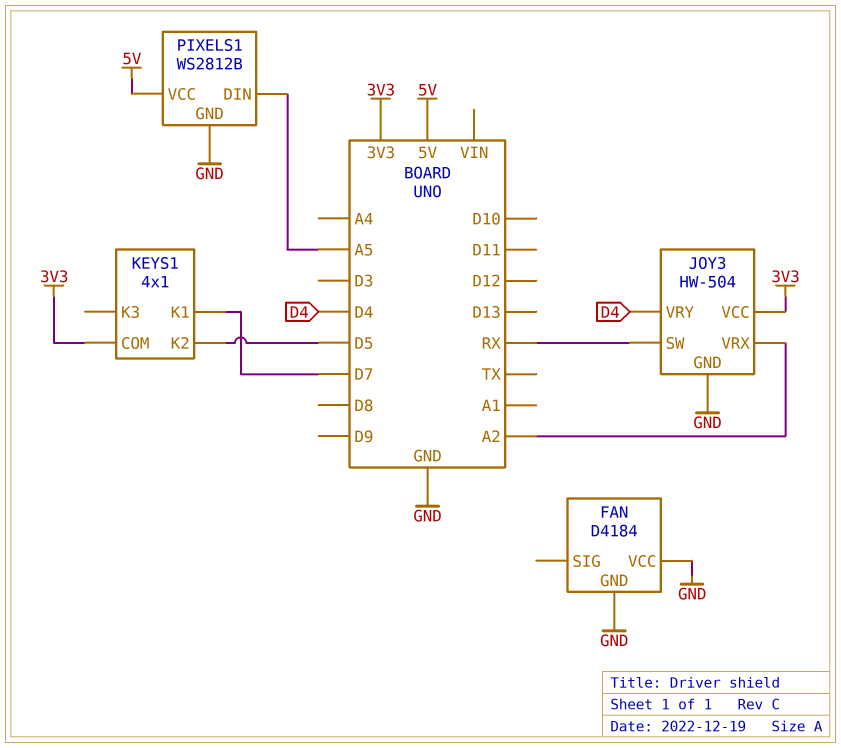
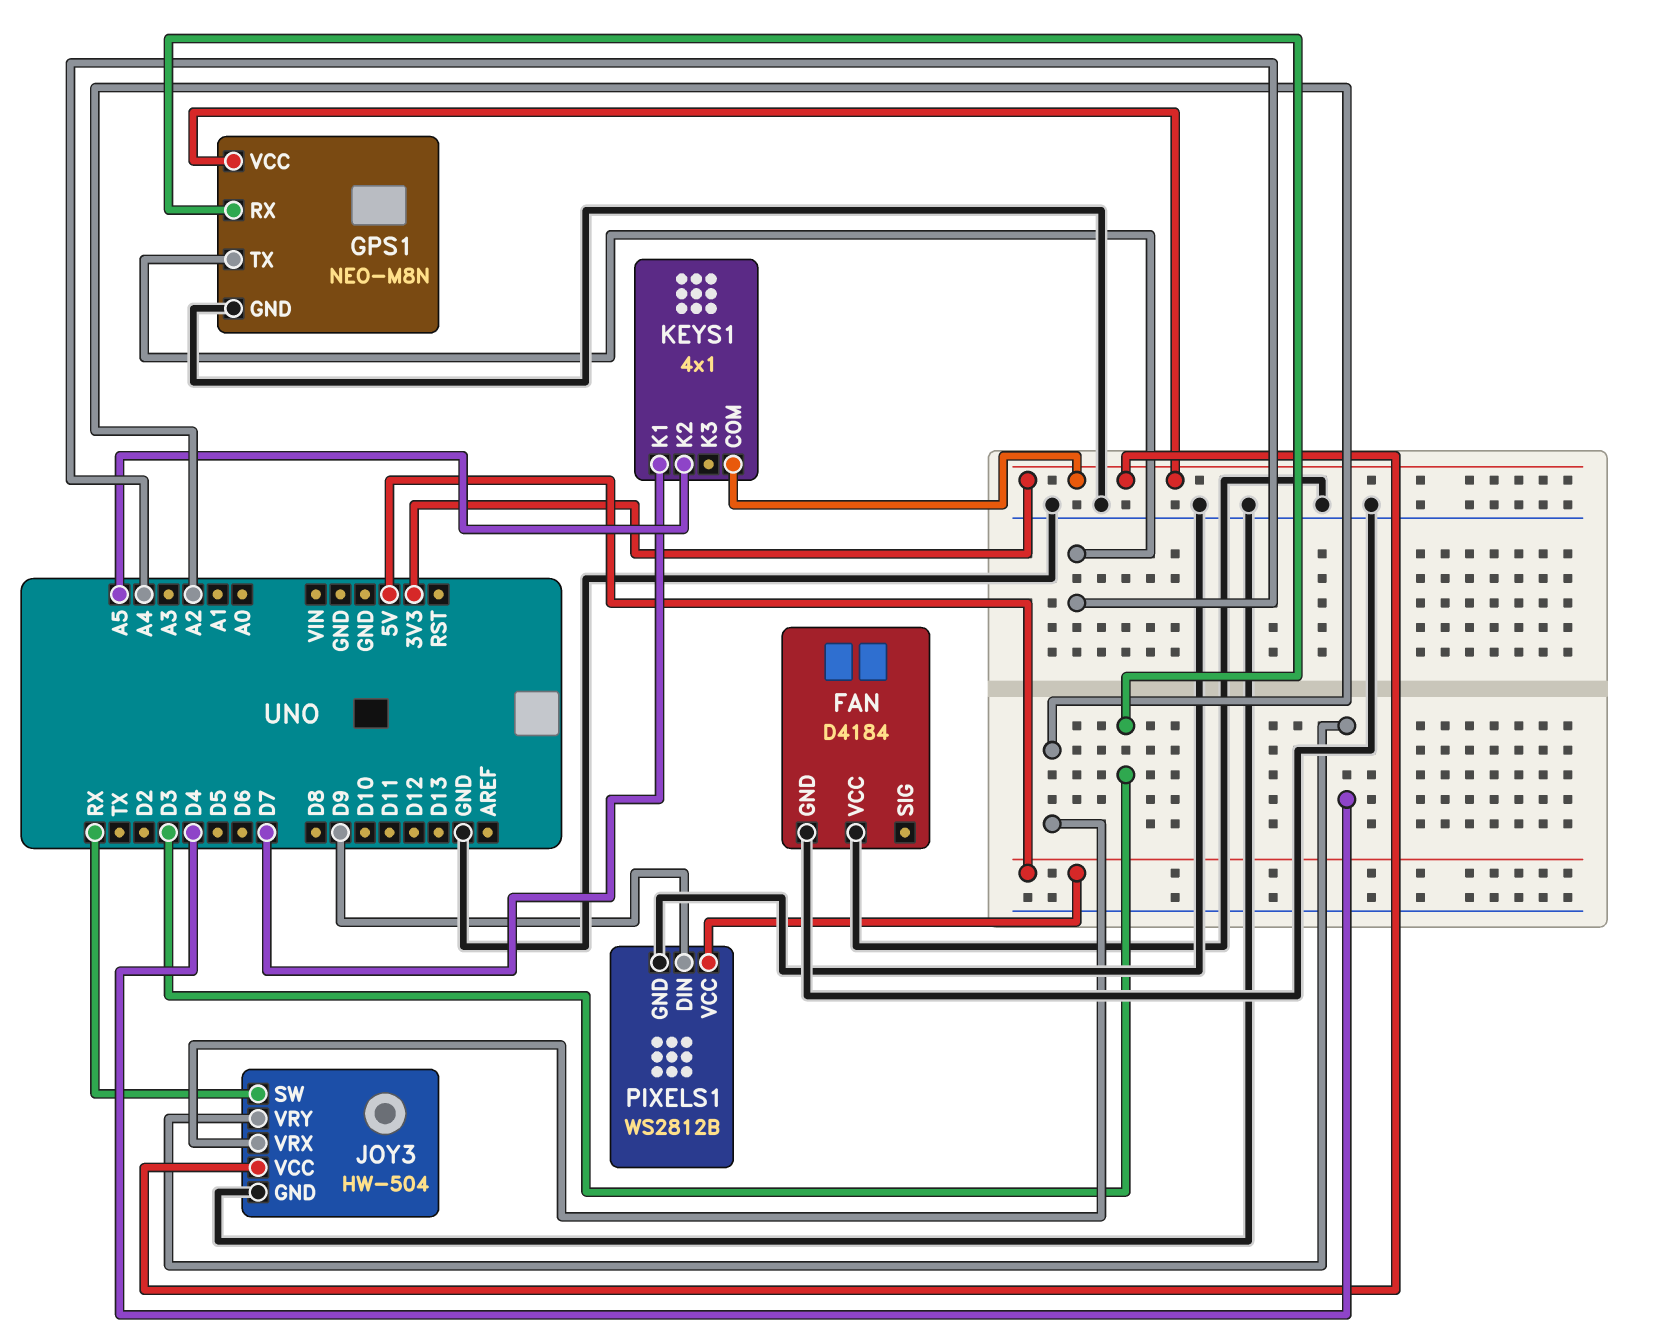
GPS1: none -> NEO-M8N
GPS1 pin GND: none -> GND
GPS1 pin RX: none -> D3
GPS1 pin TX: none -> A4
GPS1 pin VCC: none -> 3V3
KEYS1 pin K2: D5 -> A5
PIXELS1 pin DIN: A5 -> D9

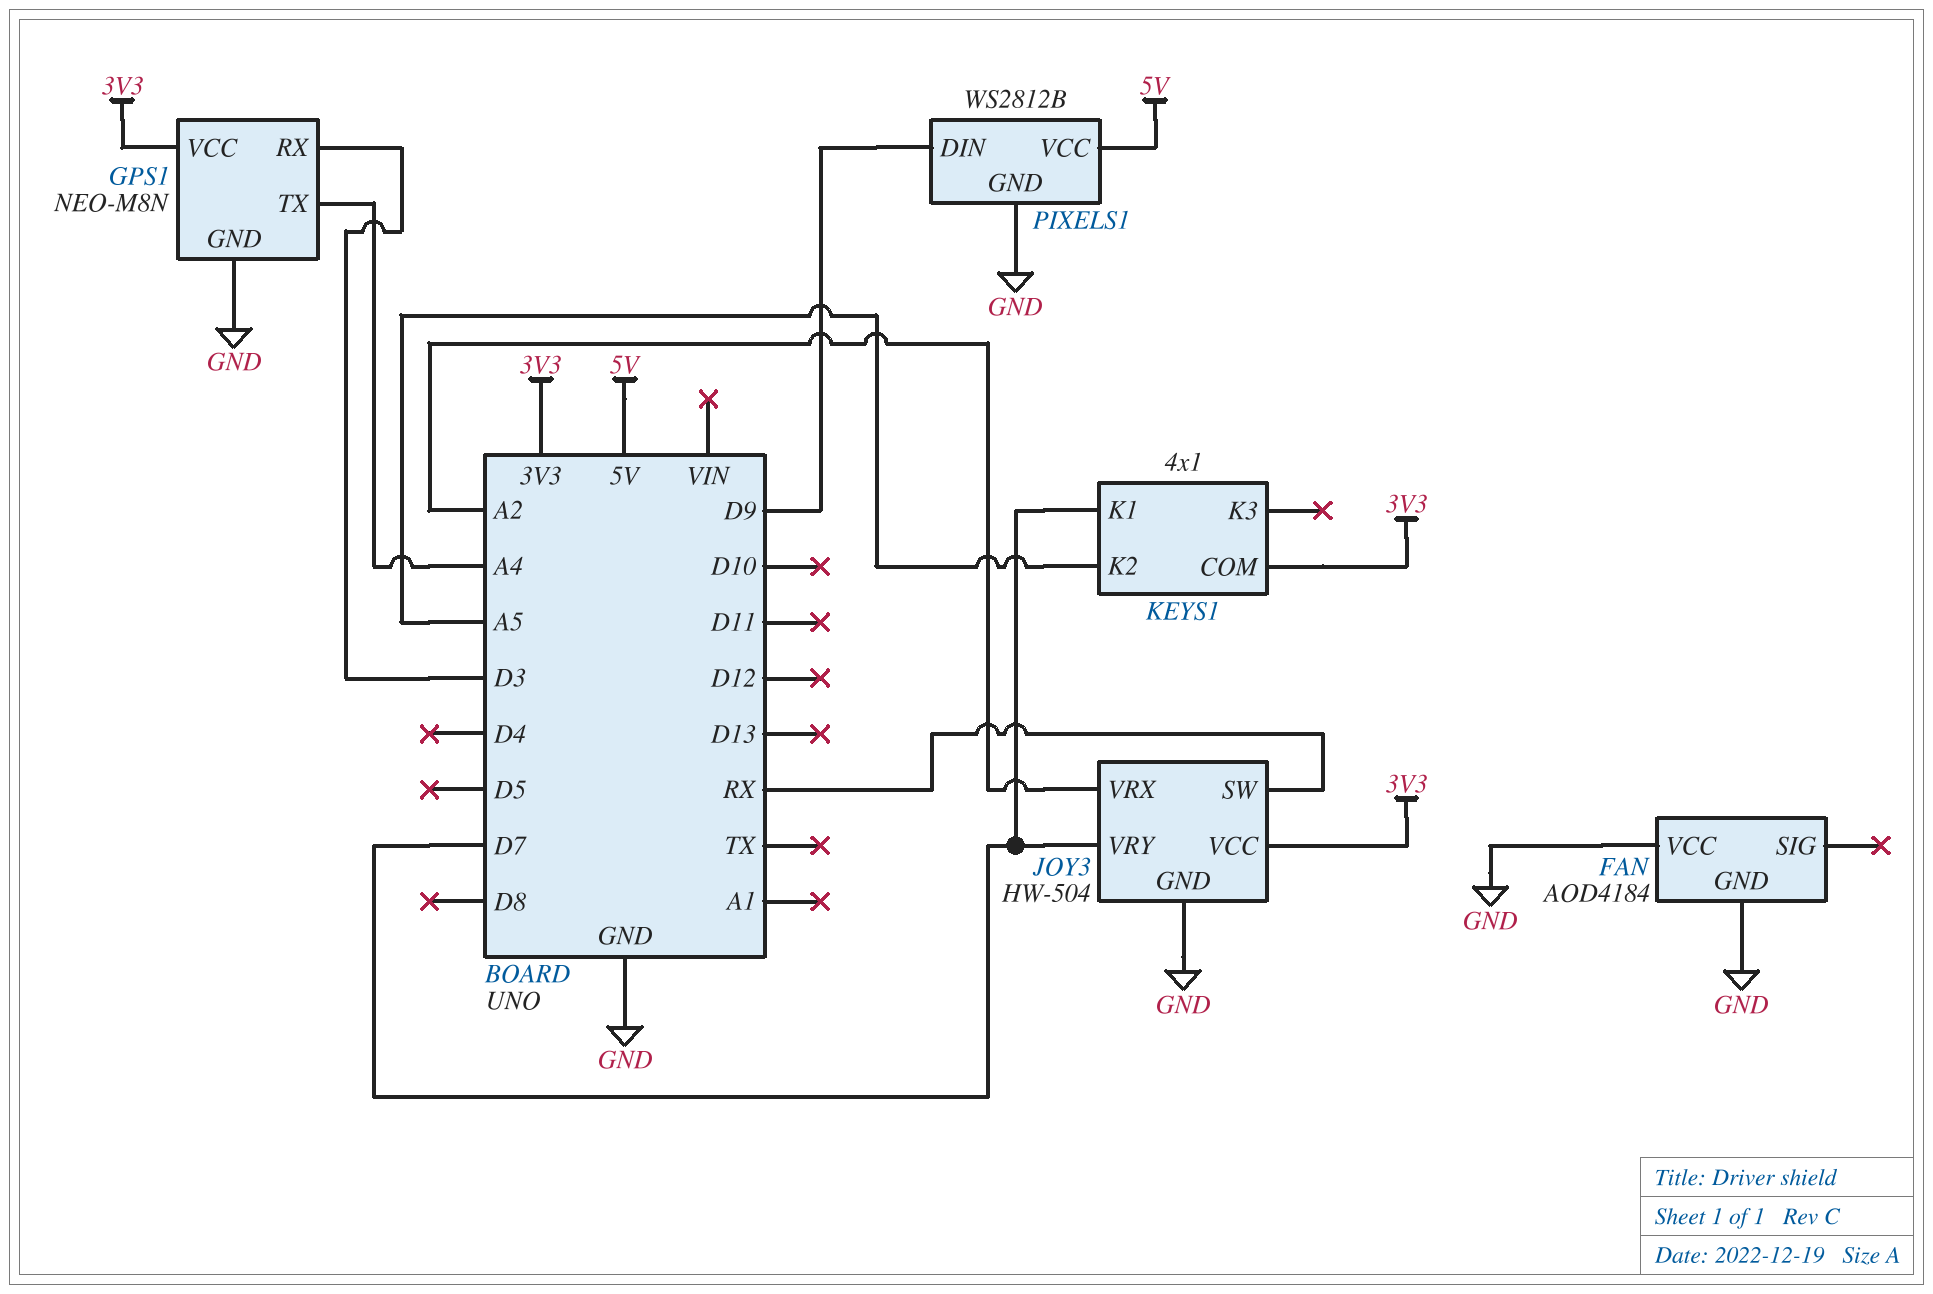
FAN: D4184 -> AOD4184
JOY3 pin VRY: D4 -> D7

